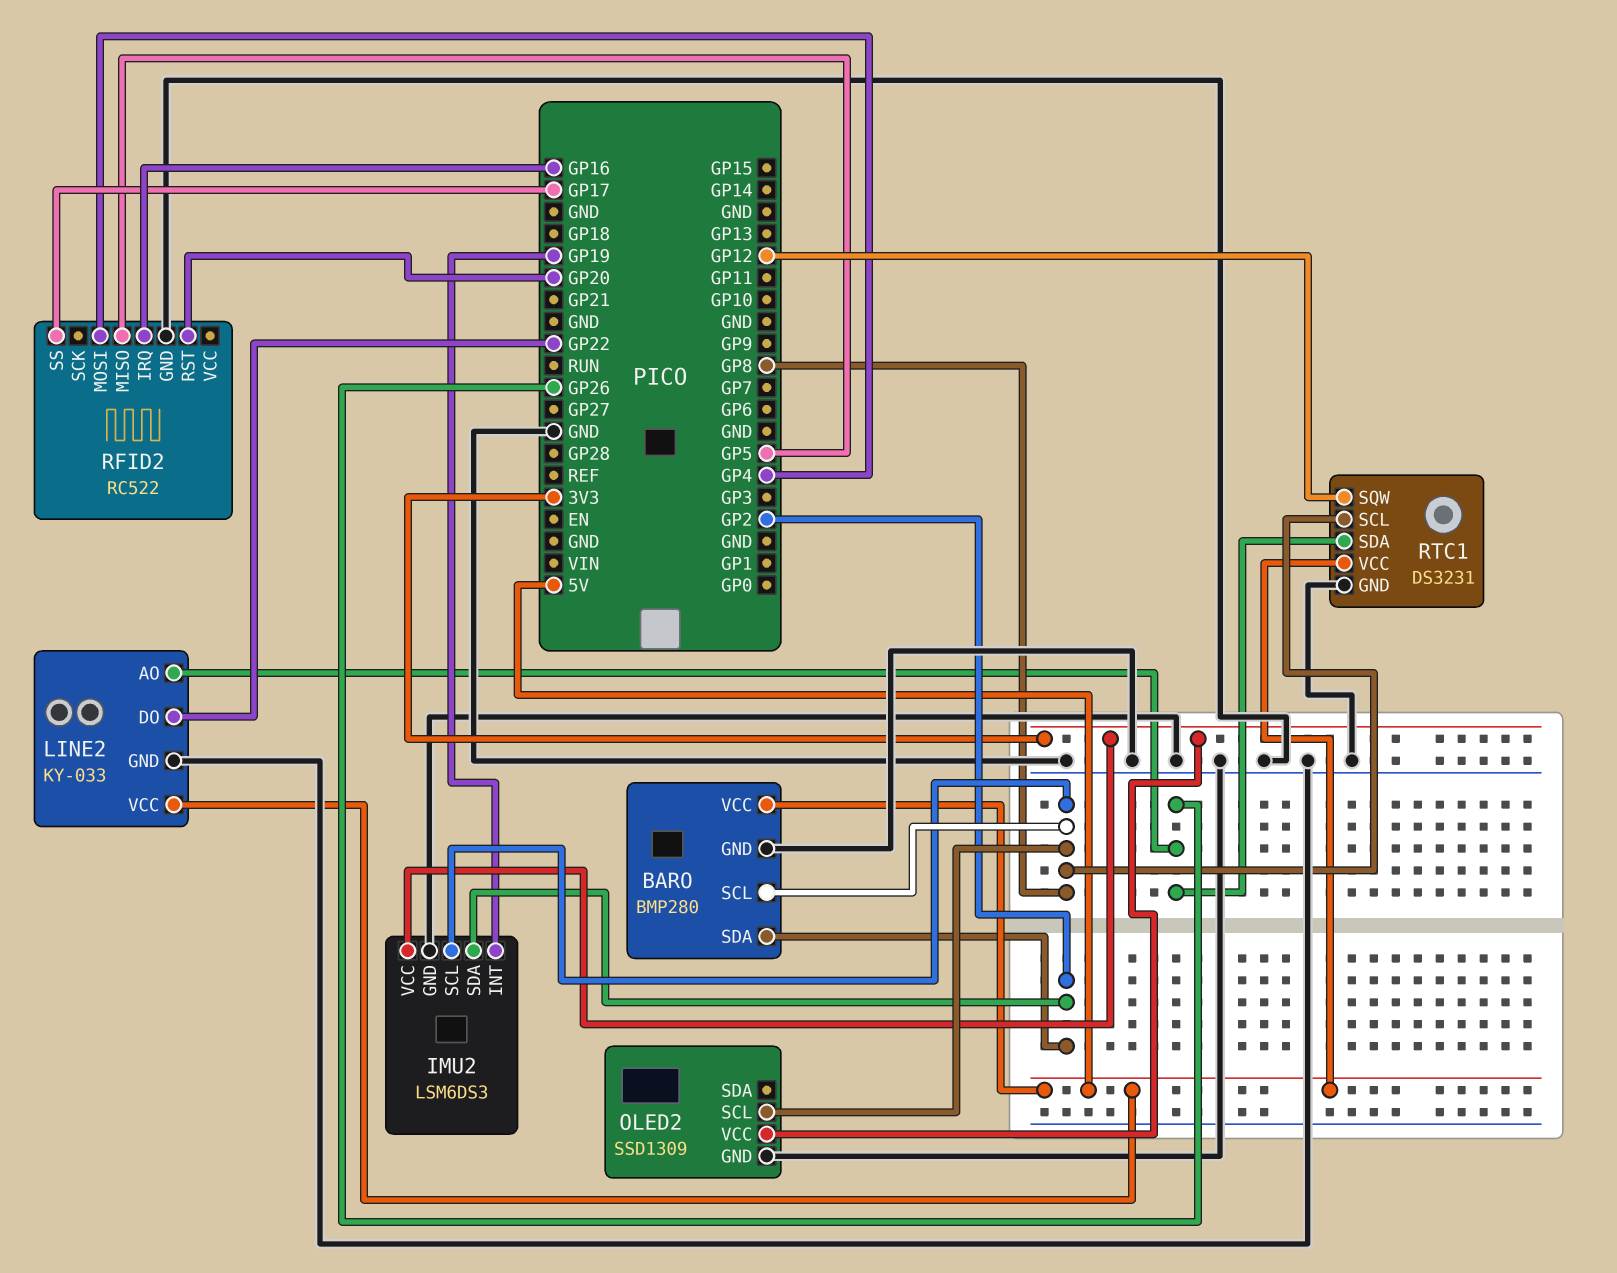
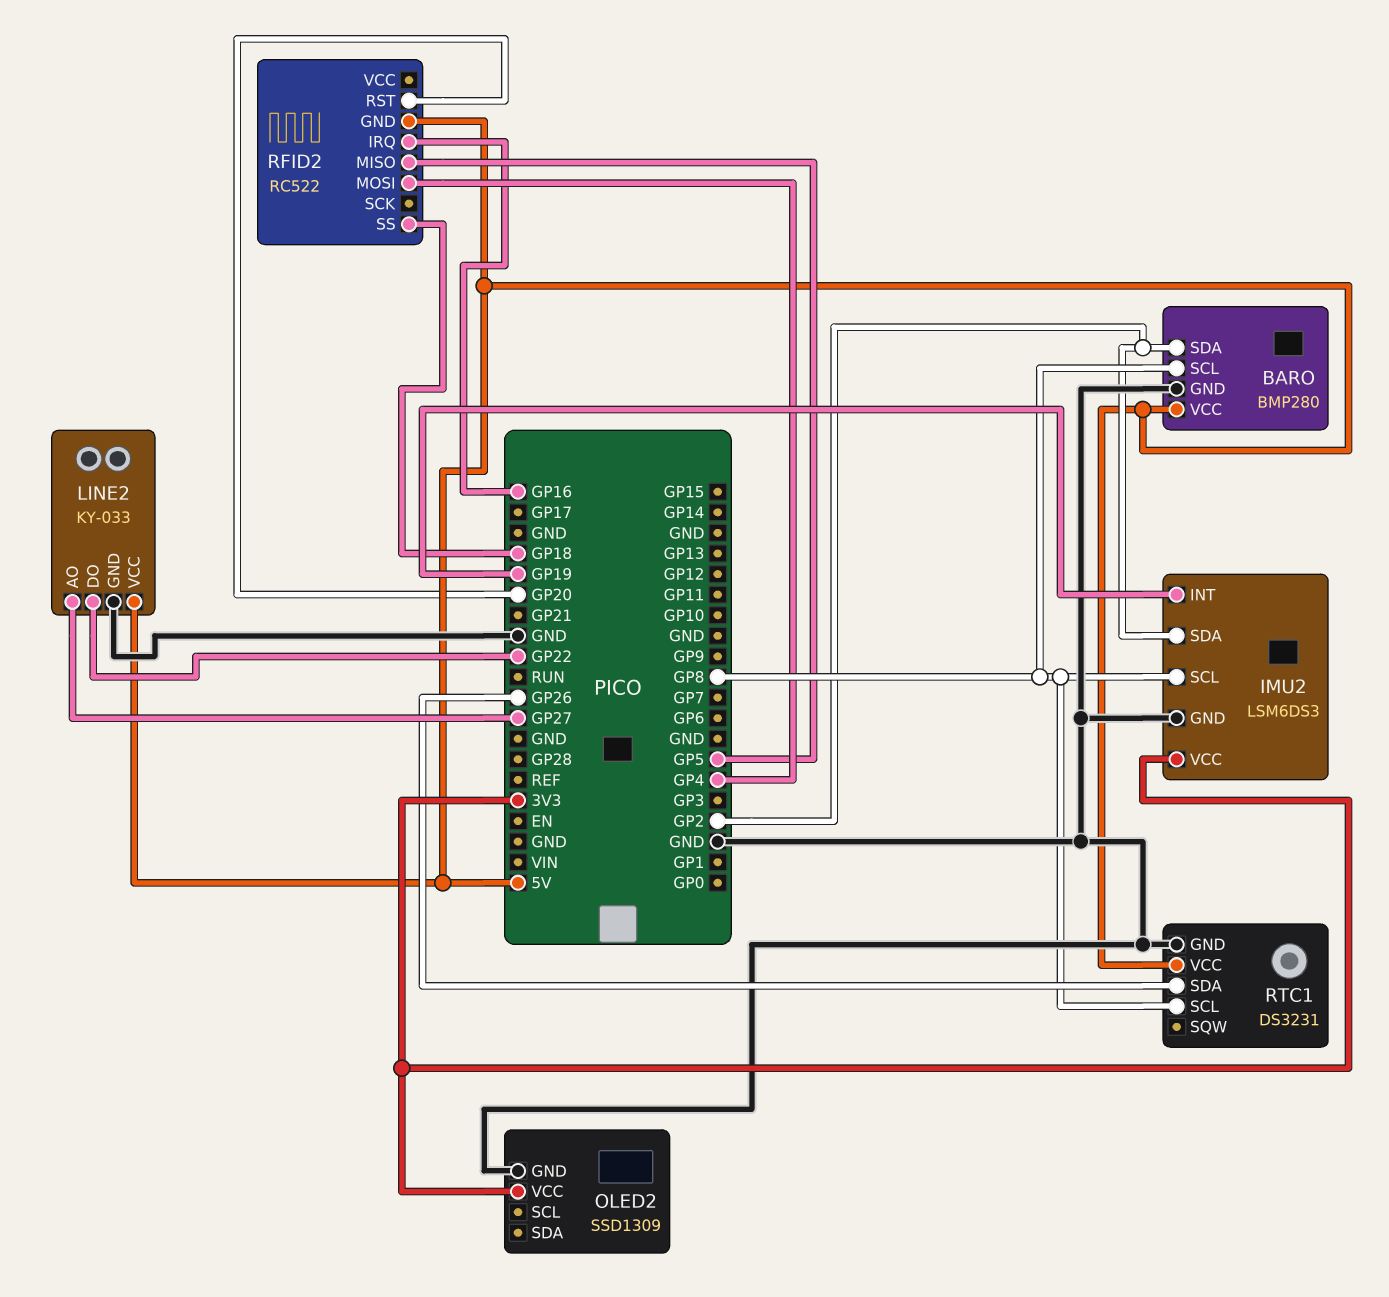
LINE2 pin AO: GP26 -> GP27
OLED2 pin SCL: GP8 -> none
RFID2 pin GND: GND -> 5V
RFID2 pin SS: GP17 -> GP18
RTC1 pin SQW: GP12 -> none

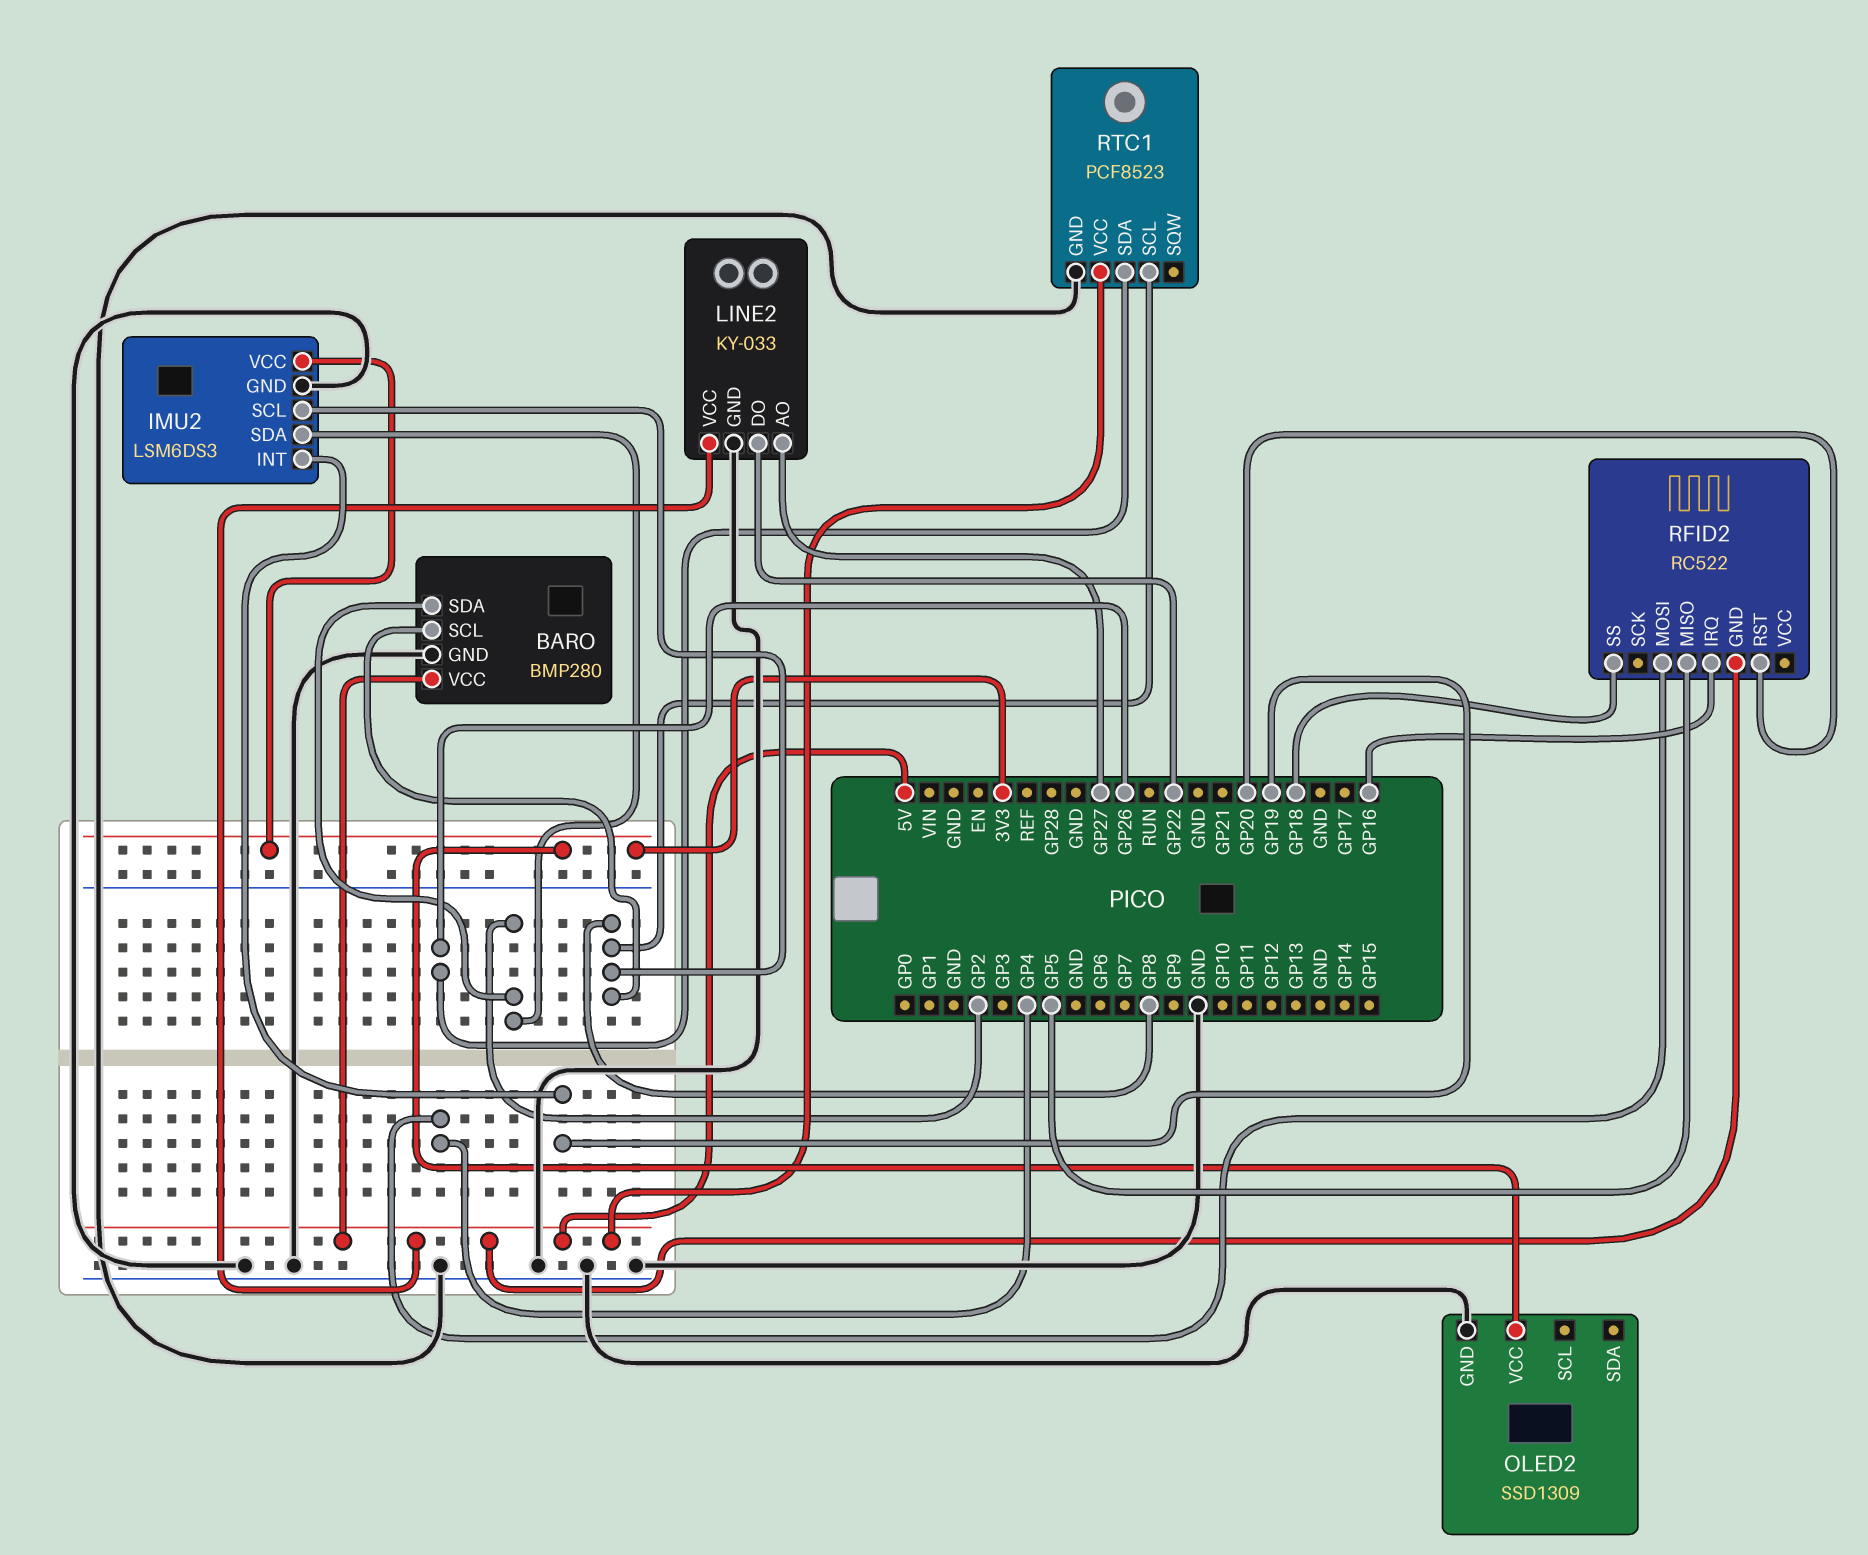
RTC1: DS3231 -> PCF8523

